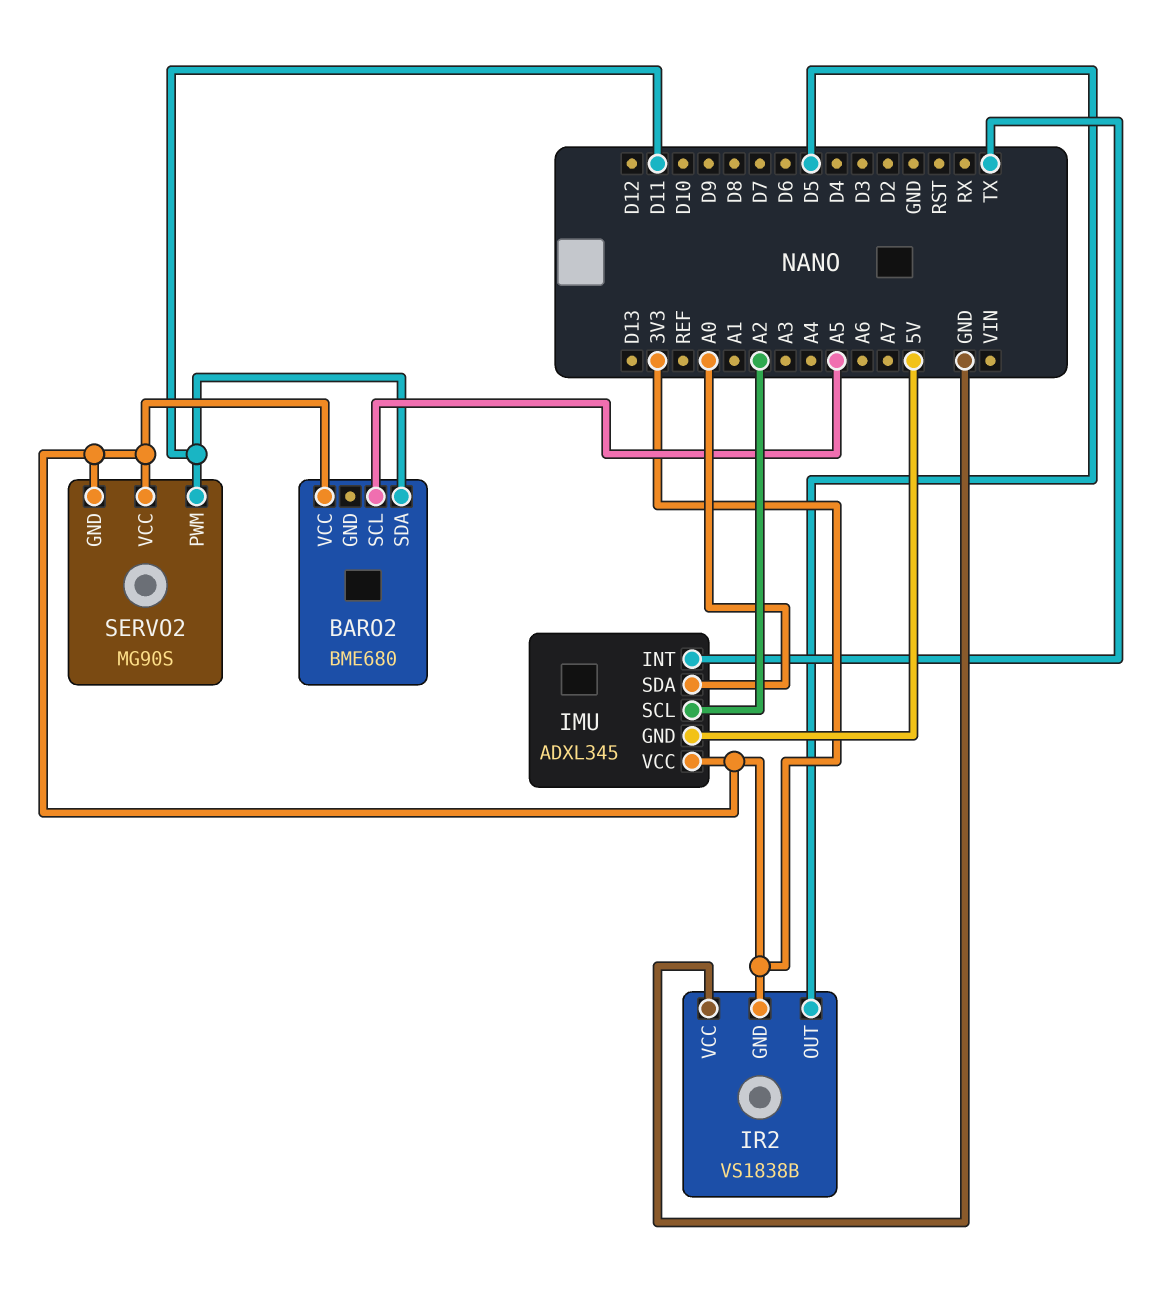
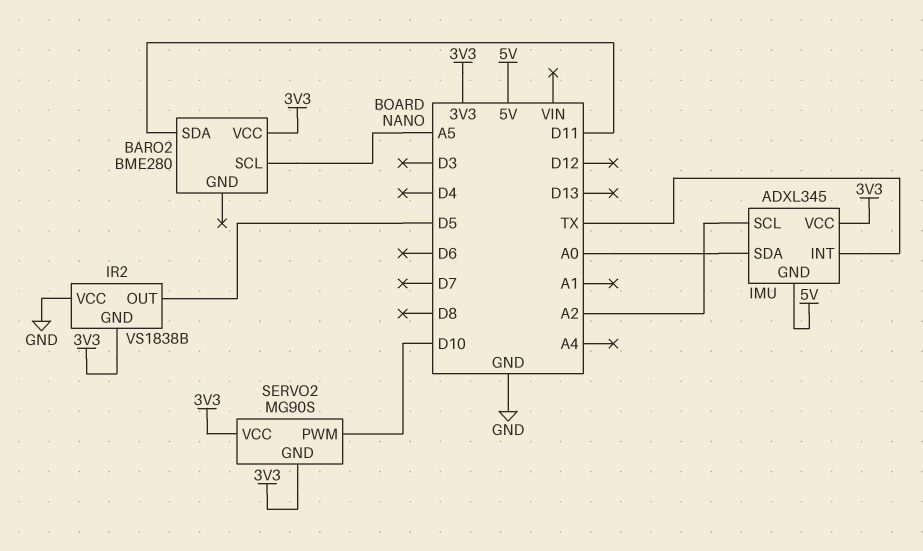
BARO2: BME680 -> BME280
SERVO2 pin PWM: D11 -> D10

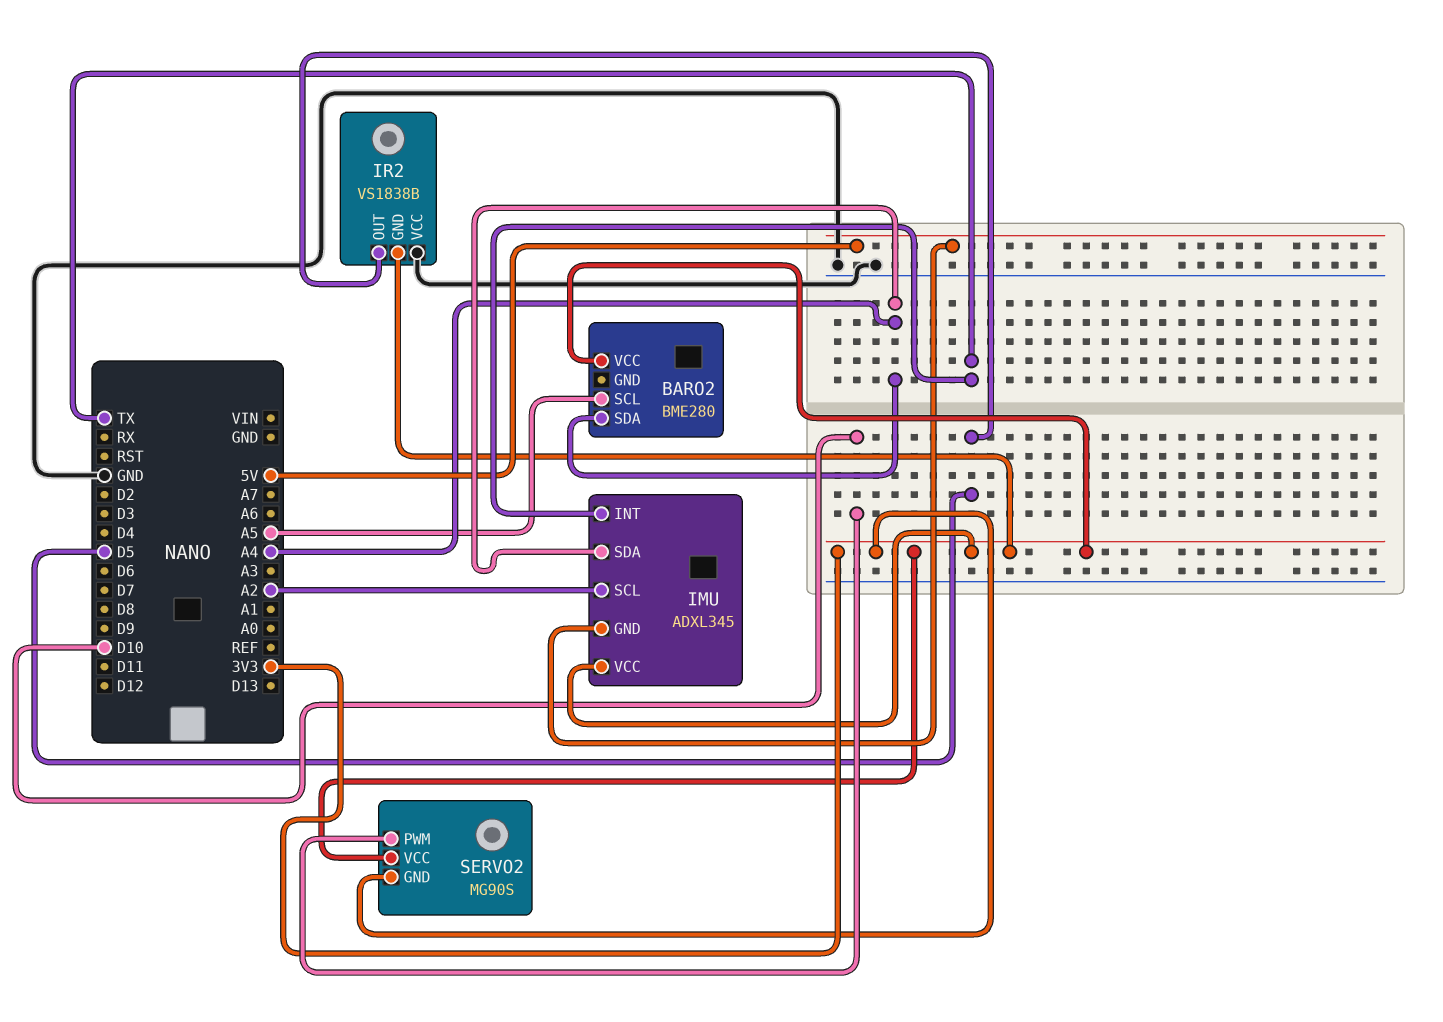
BARO2 pin SDA: D11 -> A4
IMU pin SDA: A0 -> A4

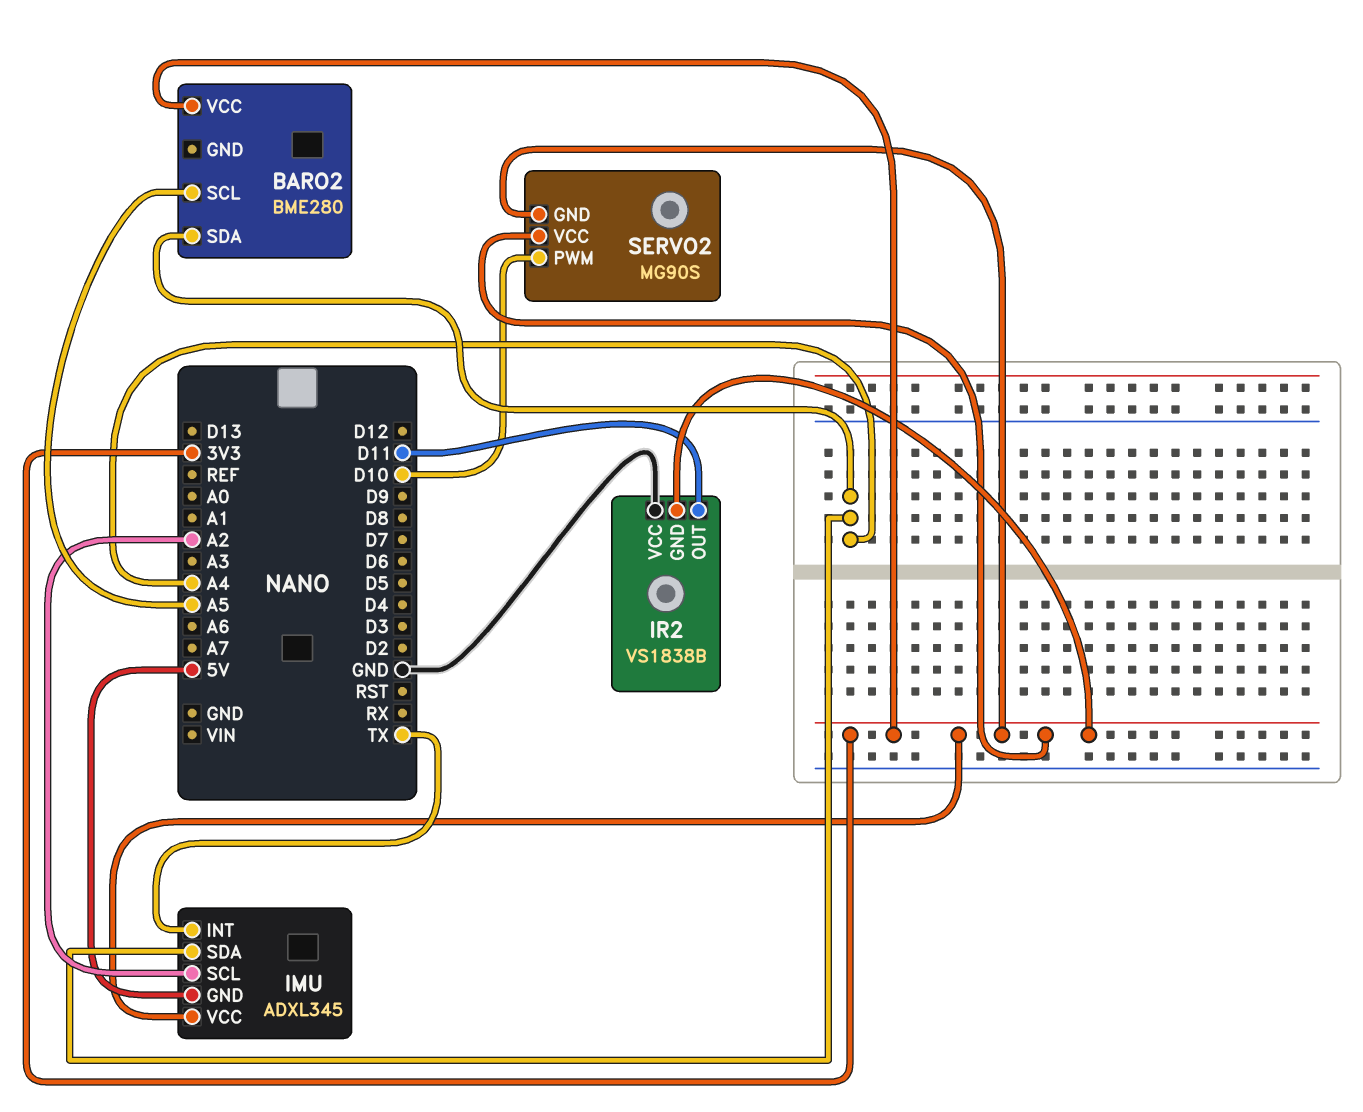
IR2 pin OUT: D5 -> D11

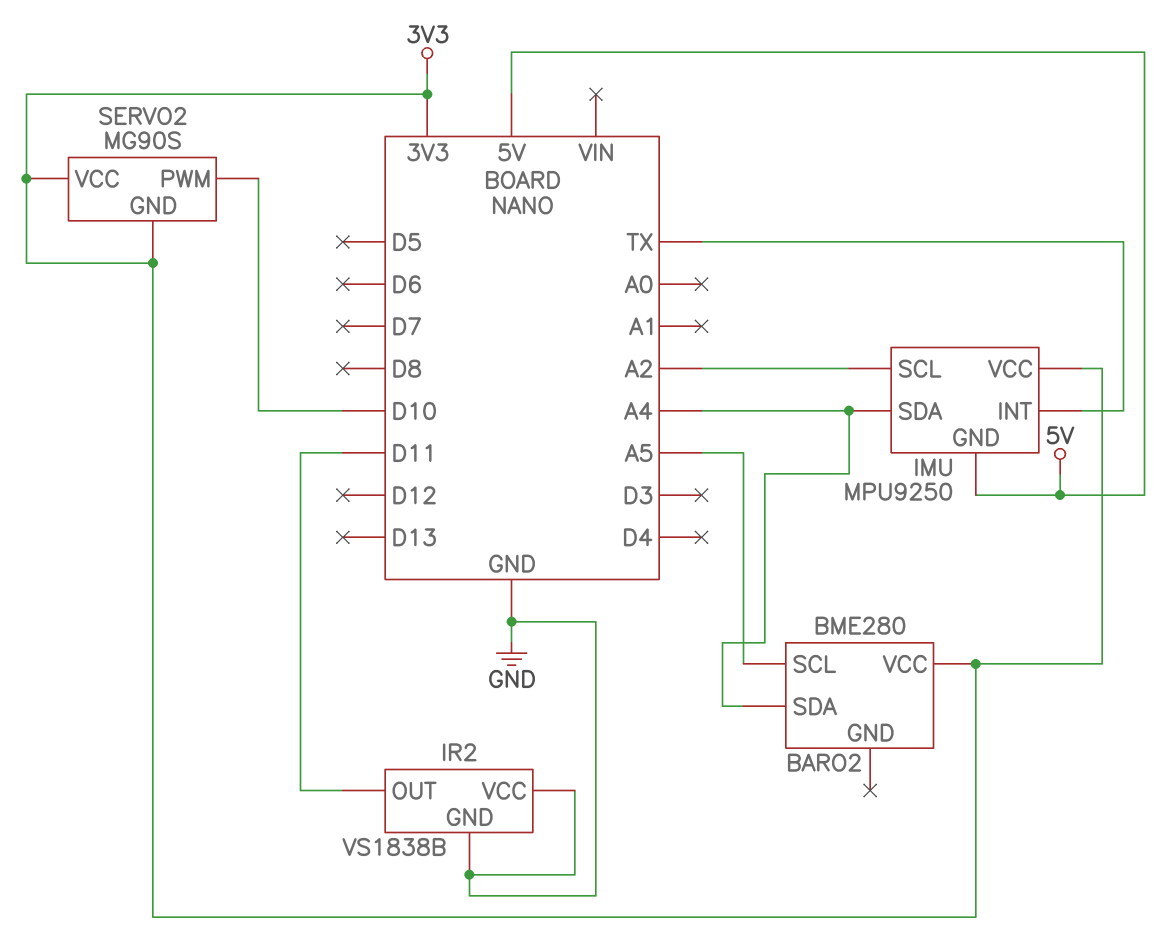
IMU: ADXL345 -> MPU9250
IR2 pin GND: 3V3 -> GND

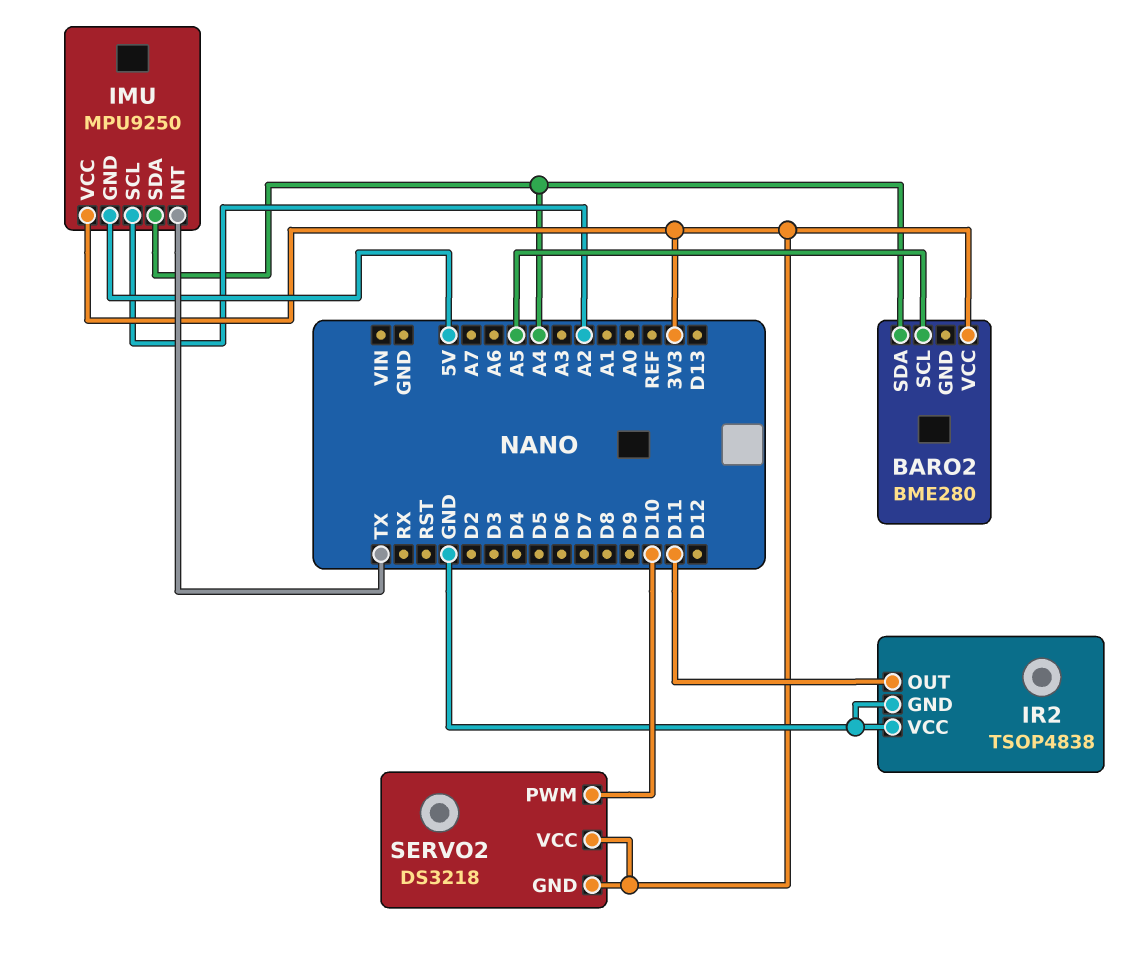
IR2: VS1838B -> TSOP4838
SERVO2: MG90S -> DS3218

